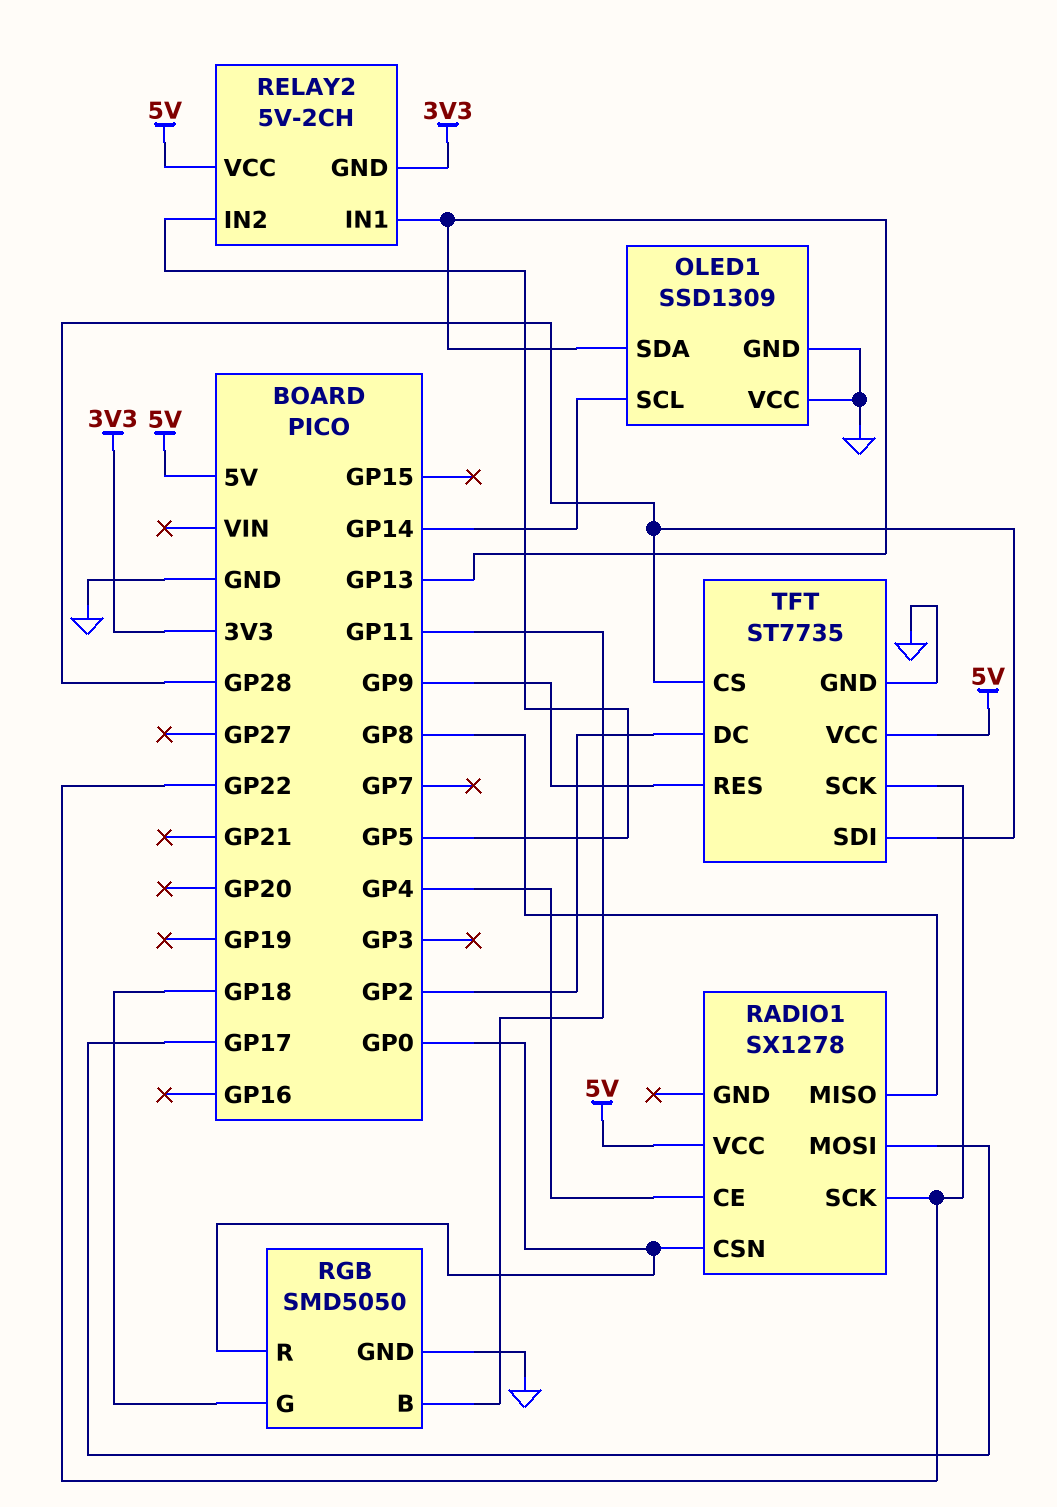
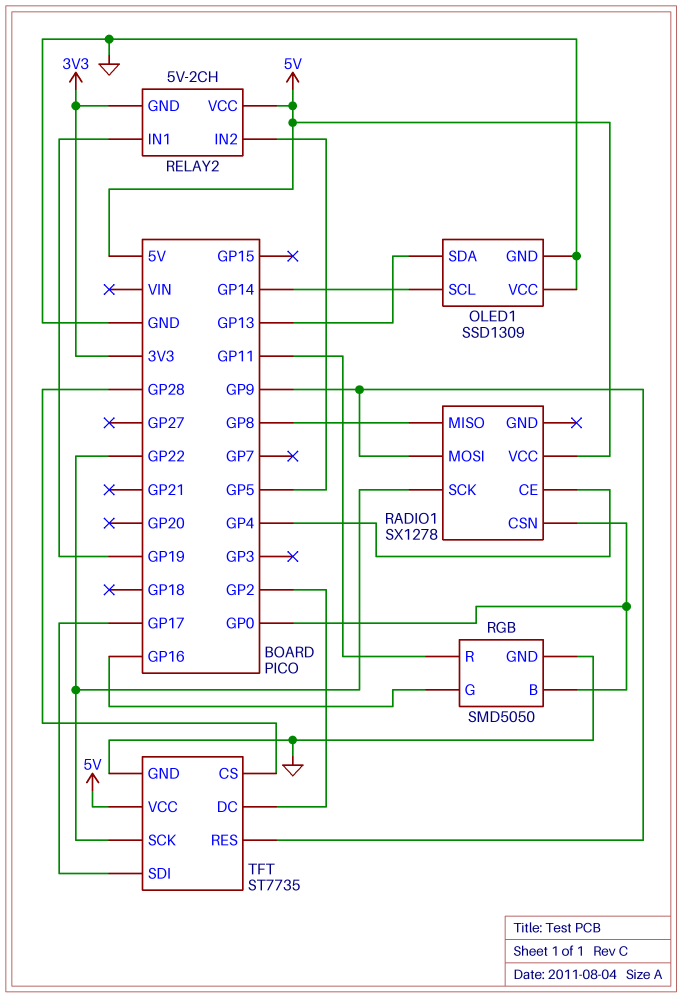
RADIO1 pin MOSI: GP17 -> GP9
RELAY2 pin IN1: GP13 -> GP19
RGB pin B: GP11 -> GP0
RGB pin G: GP18 -> GP16
RGB pin R: GP0 -> GP11
TFT pin SDI: GP28 -> GP17

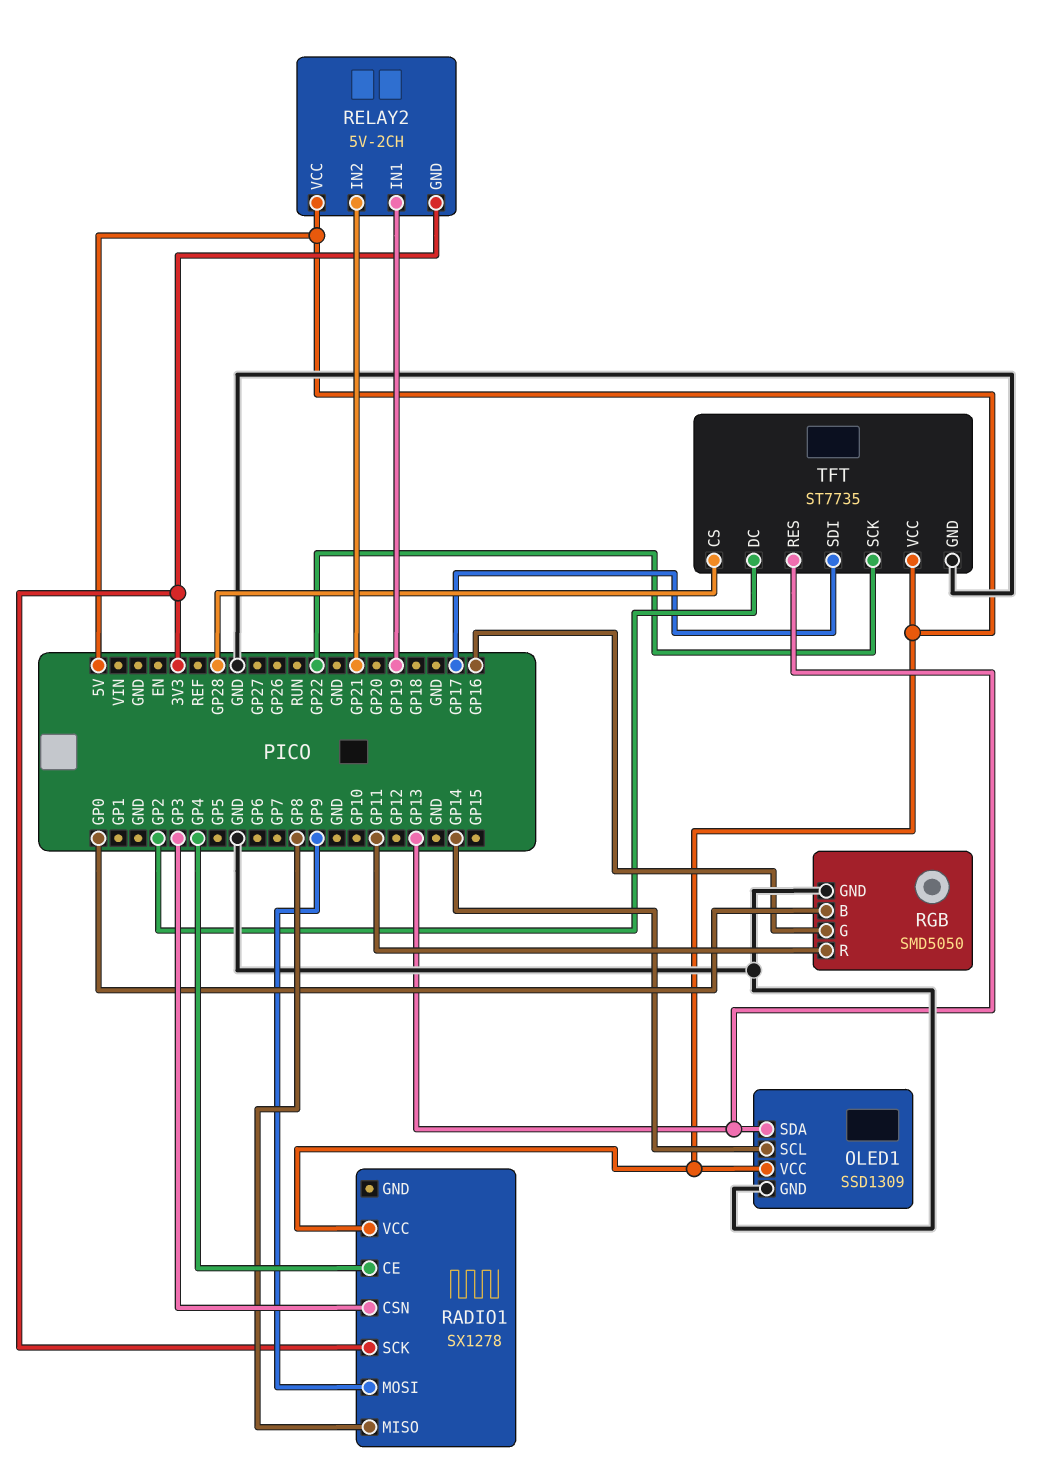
OLED1 pin VCC: GND -> 5V
RADIO1 pin CSN: GP0 -> GP3
RADIO1 pin SCK: GP22 -> 3V3
RELAY2 pin IN2: GP5 -> GP21
TFT pin RES: GP9 -> GP13

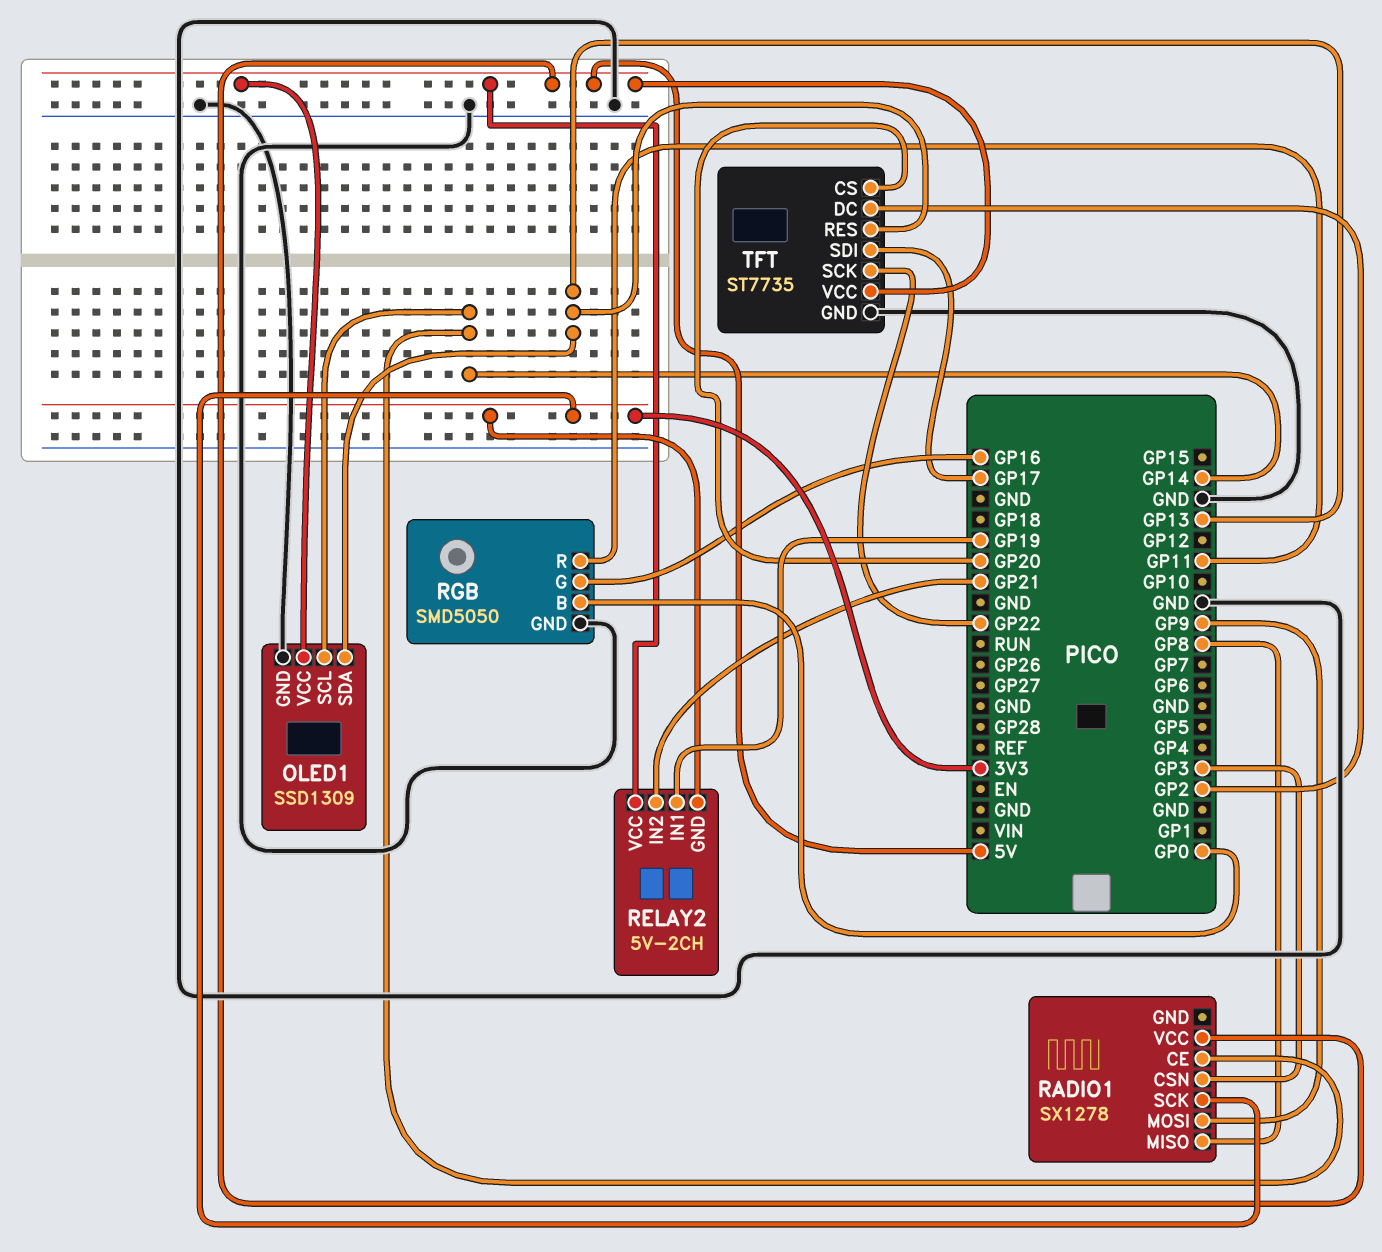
RADIO1 pin CE: GP4 -> GP14
TFT pin CS: GP28 -> GP20

